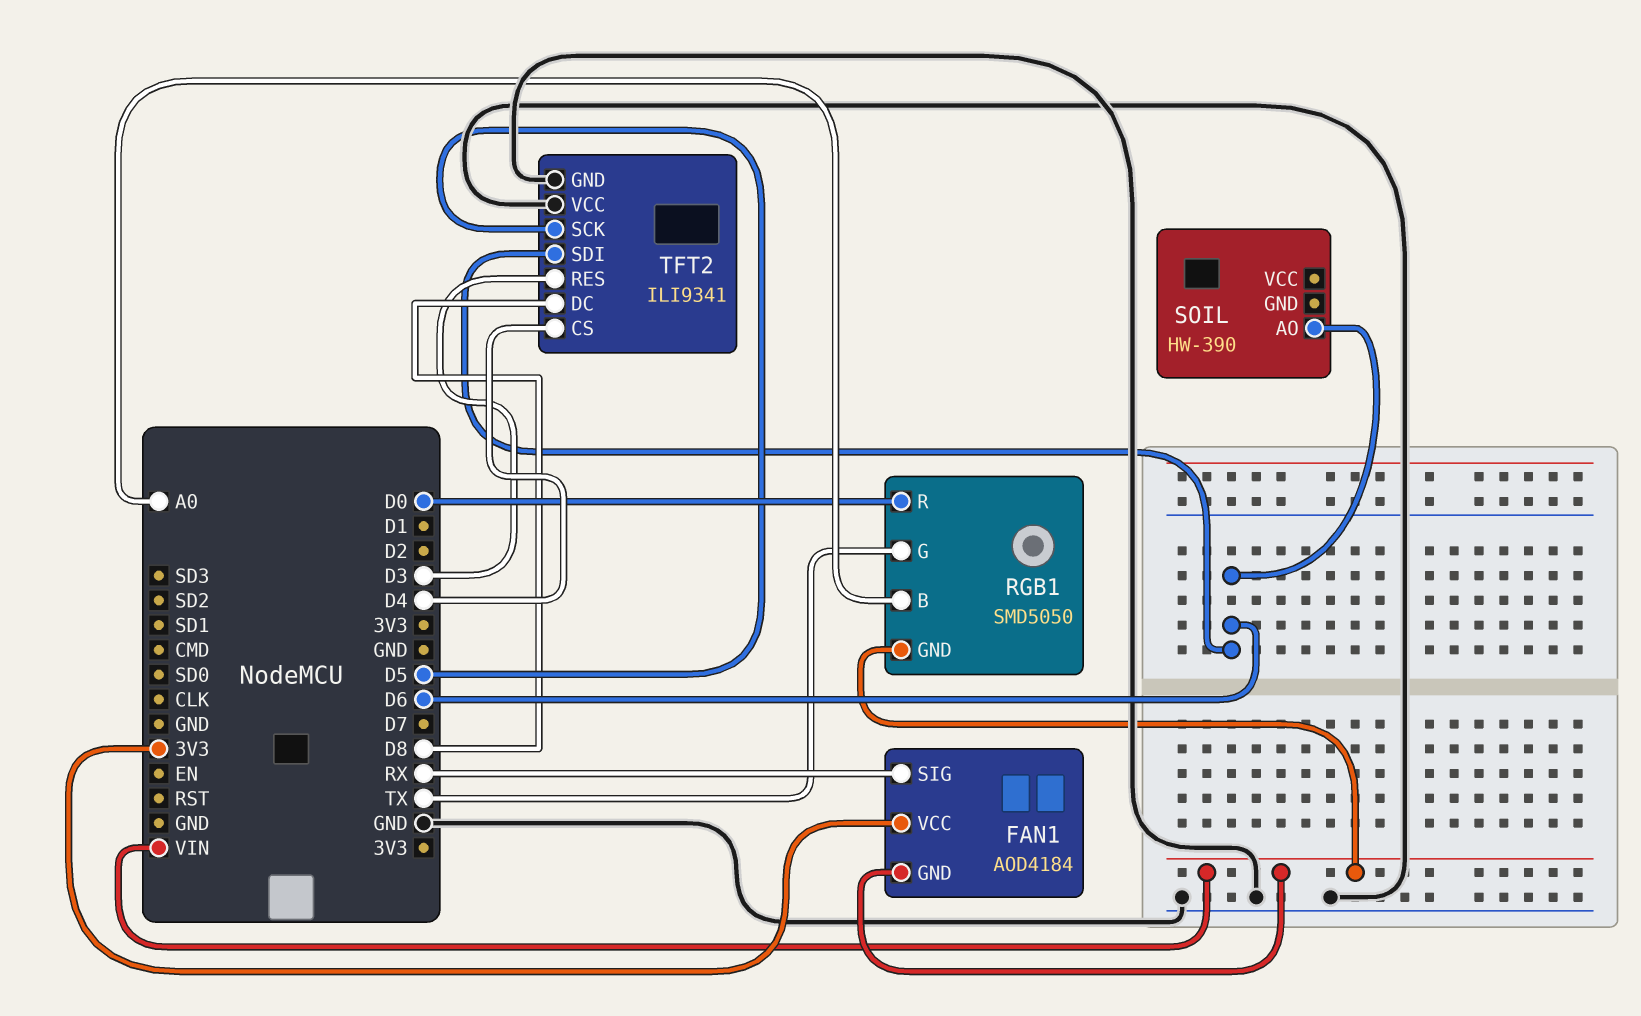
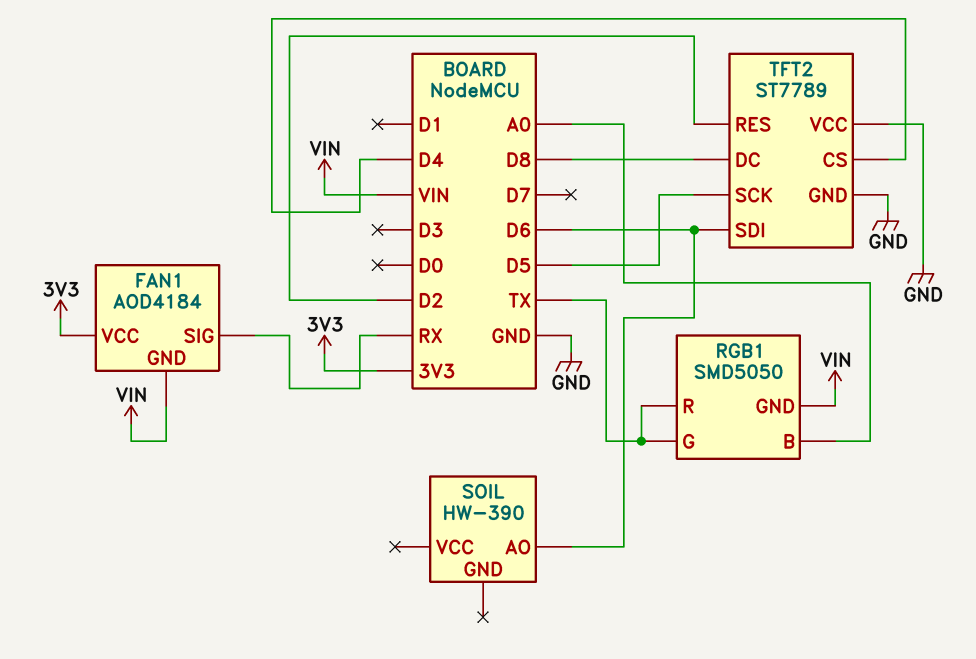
RGB1 pin R: D0 -> TX
TFT2: ILI9341 -> ST7789
TFT2 pin RES: D3 -> D2

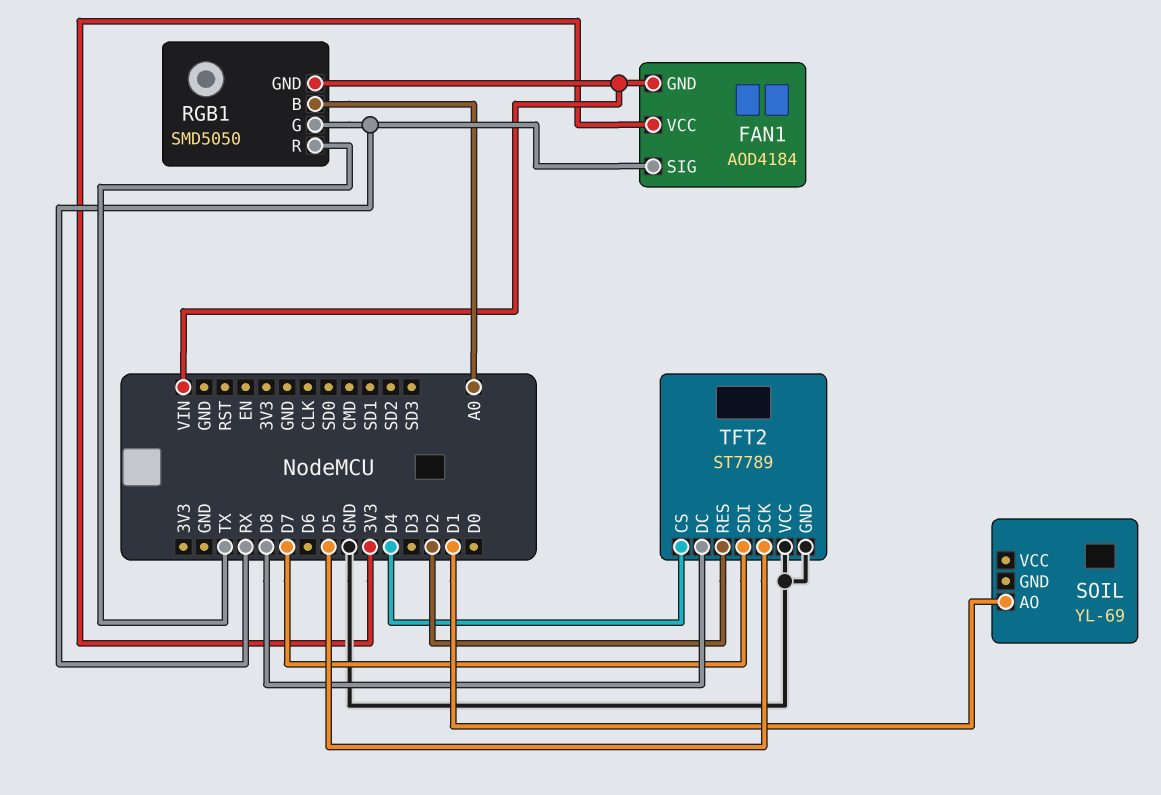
RGB1 pin G: TX -> RX
SOIL: HW-390 -> YL-69
SOIL pin AO: D6 -> D1
TFT2 pin SDI: D6 -> D7

